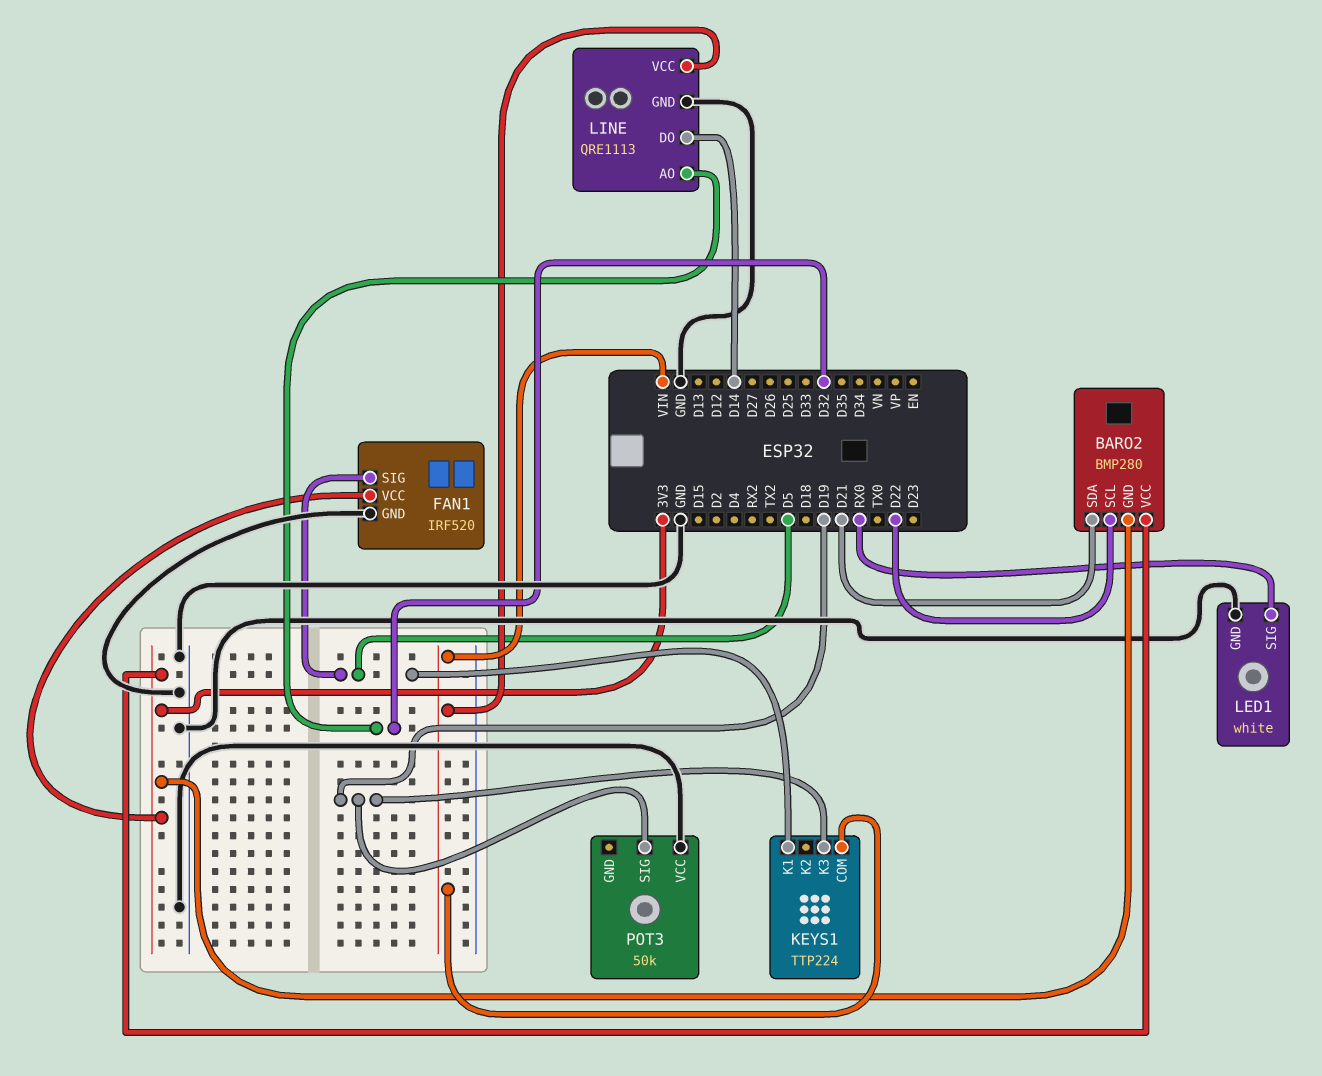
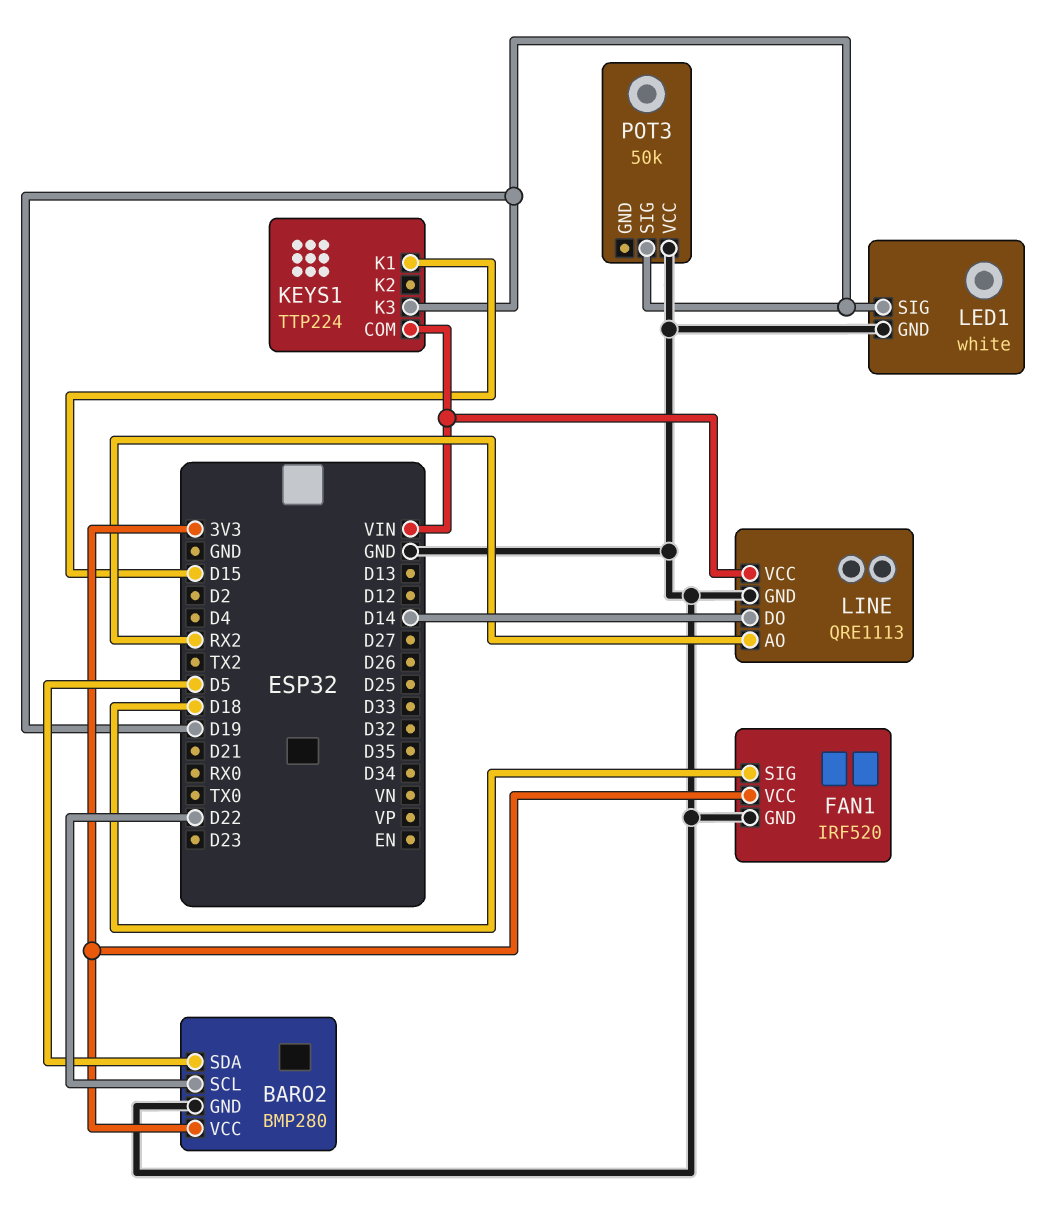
BARO2 pin GND: 3V3 -> GND
BARO2 pin SDA: D21 -> D5
FAN1 pin SIG: D5 -> D18
KEYS1 pin K1: D5 -> D15
LED1 pin SIG: RX0 -> D19
LINE pin AO: D32 -> RX2

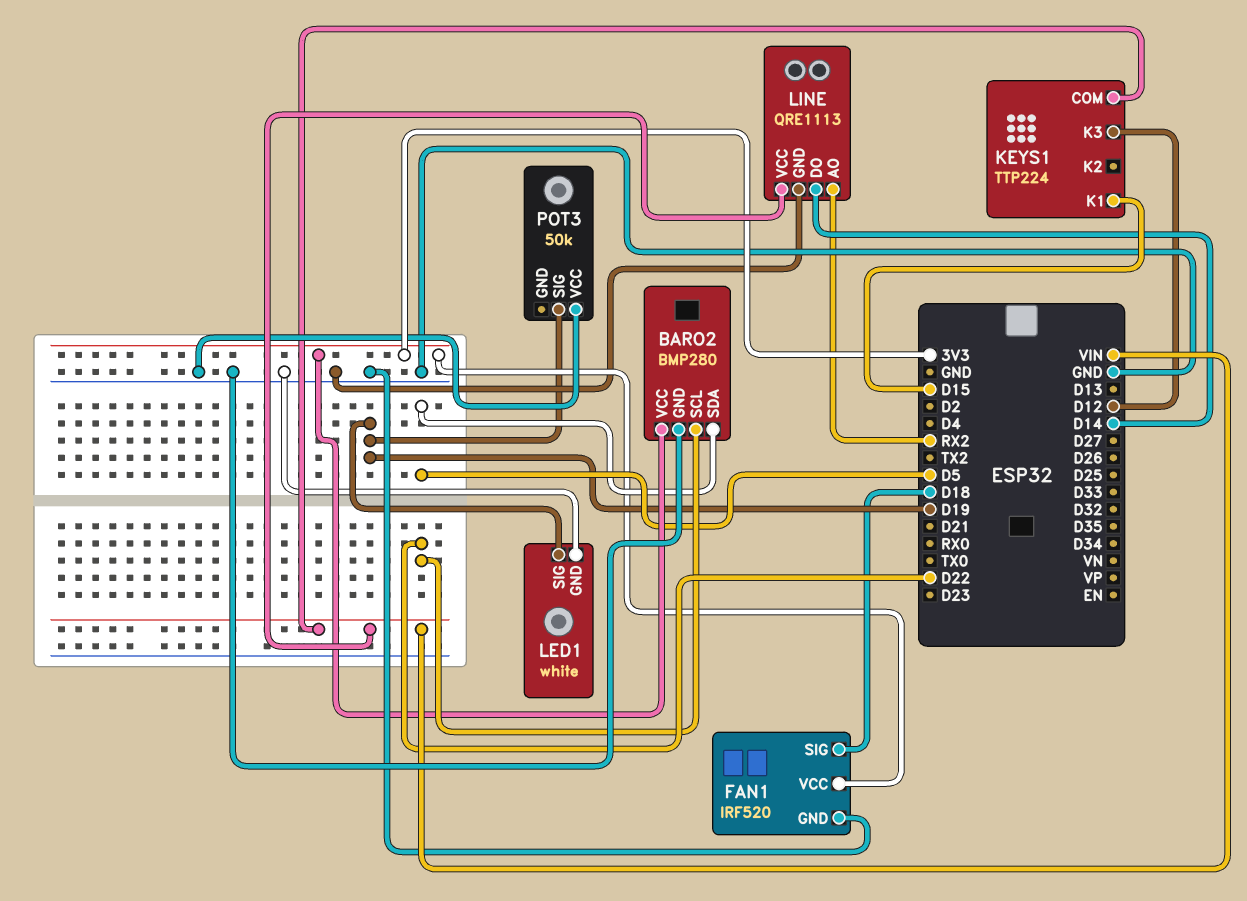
KEYS1 pin K3: D19 -> D12

